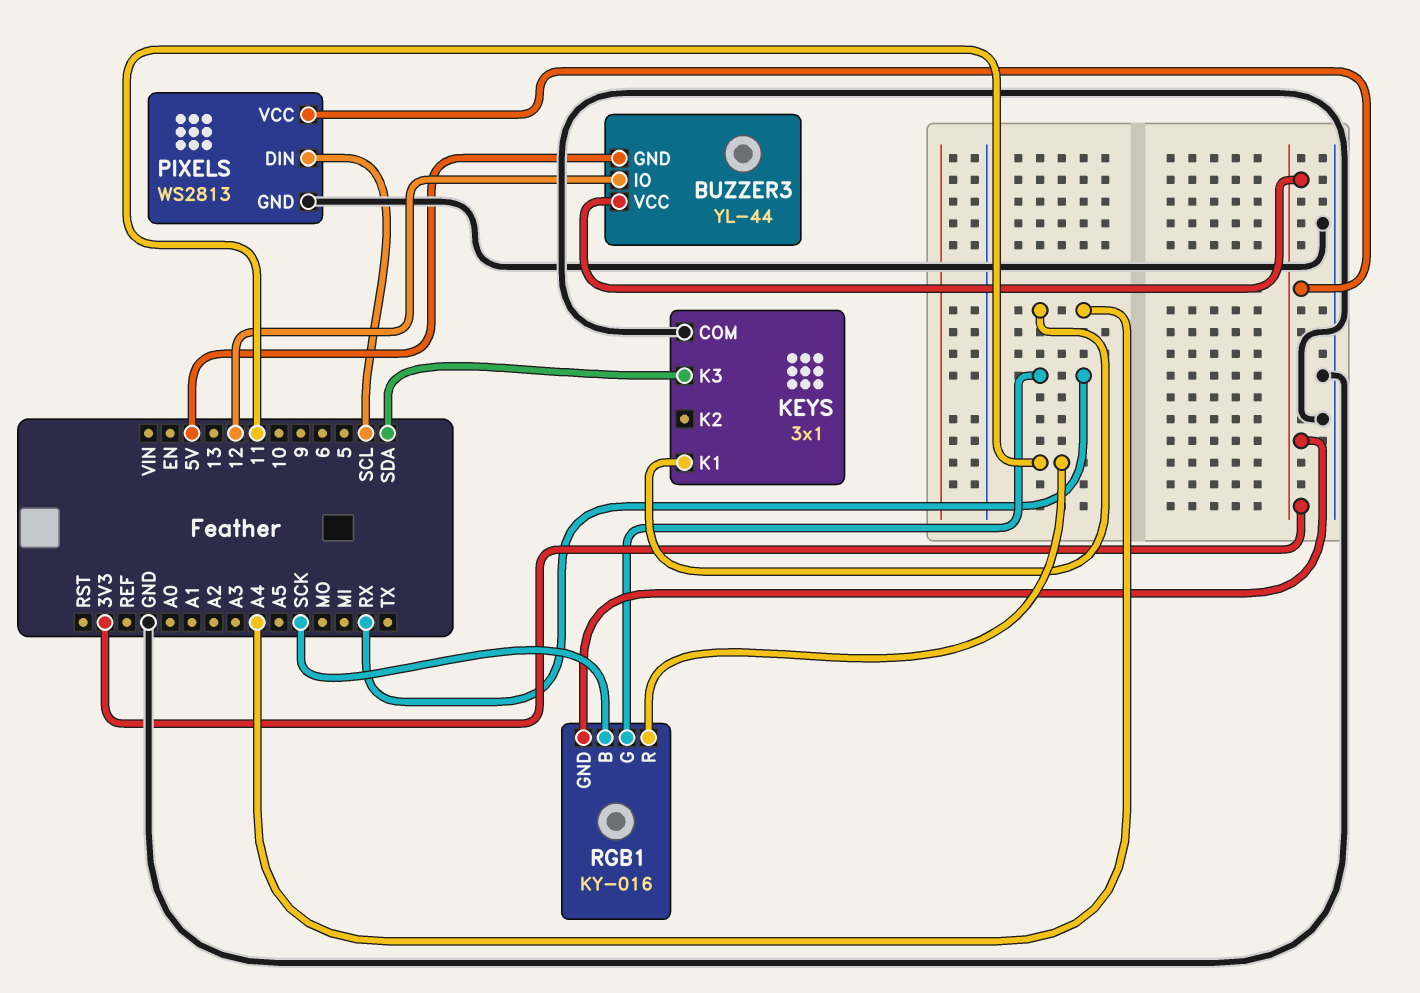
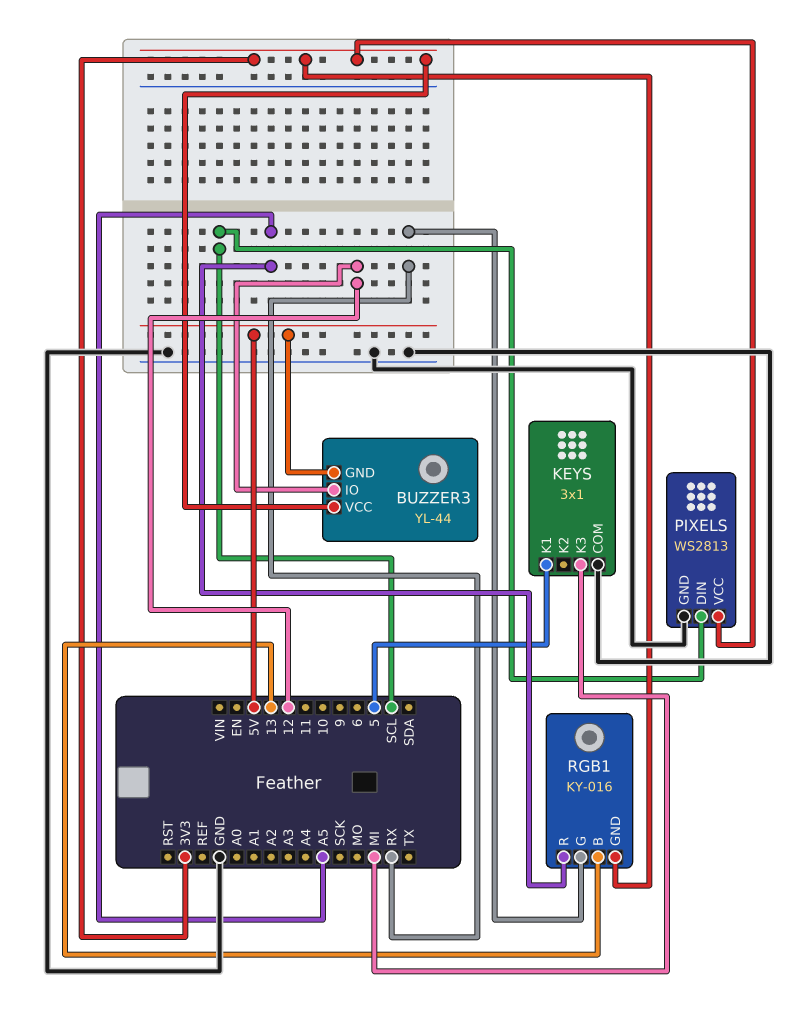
KEYS pin K1: A4 -> 5
KEYS pin K3: SDA -> MI
RGB1 pin B: SCK -> 13
RGB1 pin R: 11 -> A5

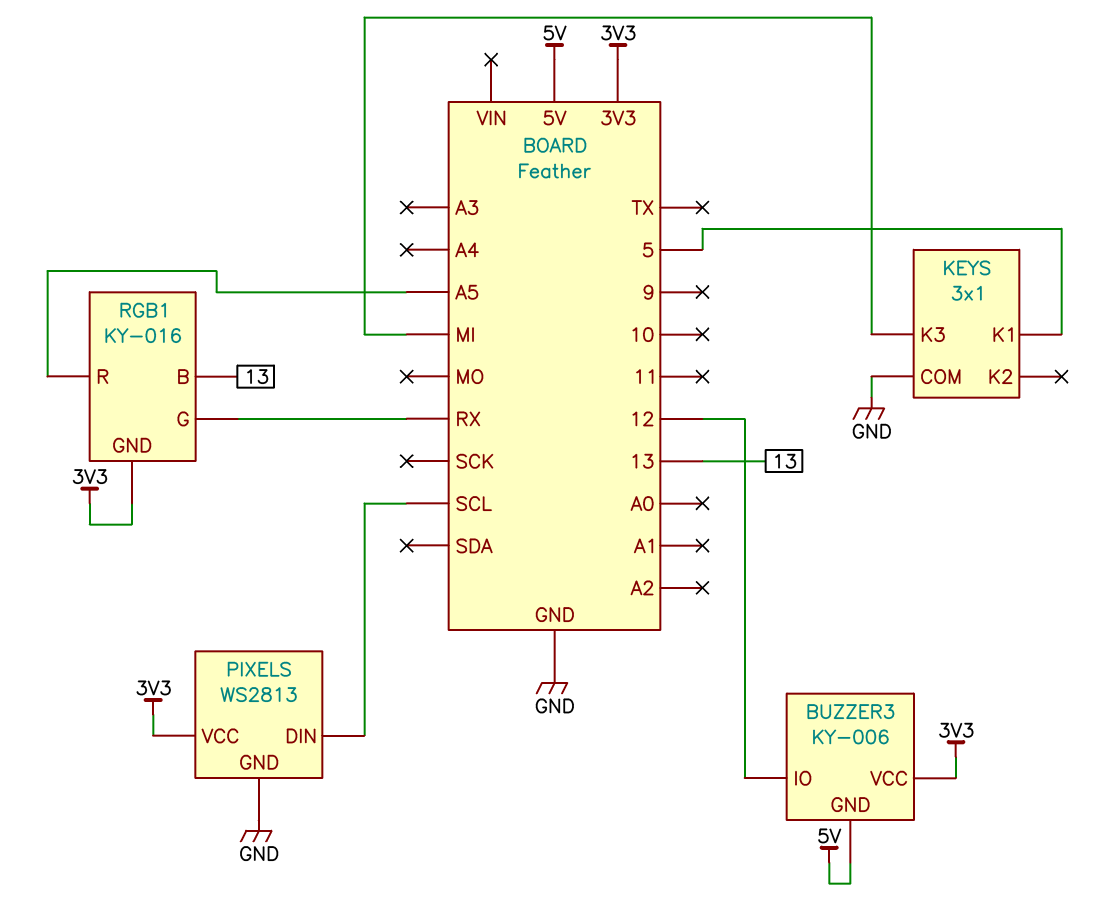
BUZZER3: YL-44 -> KY-006

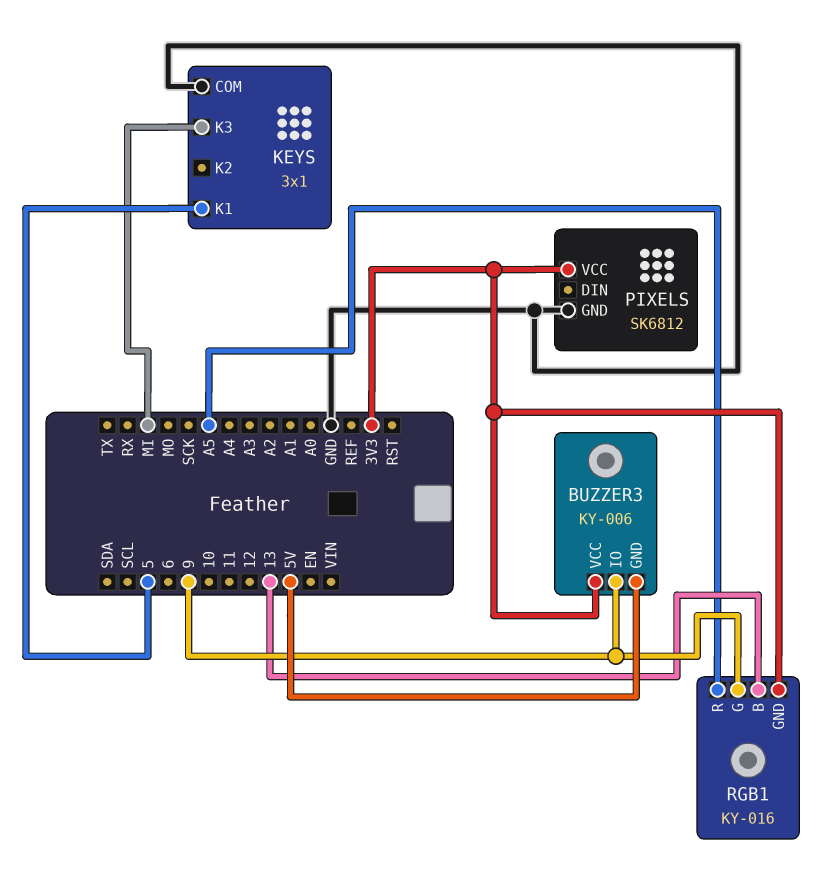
BUZZER3 pin IO: 12 -> 9
PIXELS: WS2813 -> SK6812
PIXELS pin DIN: SCL -> none
RGB1 pin G: RX -> 9

